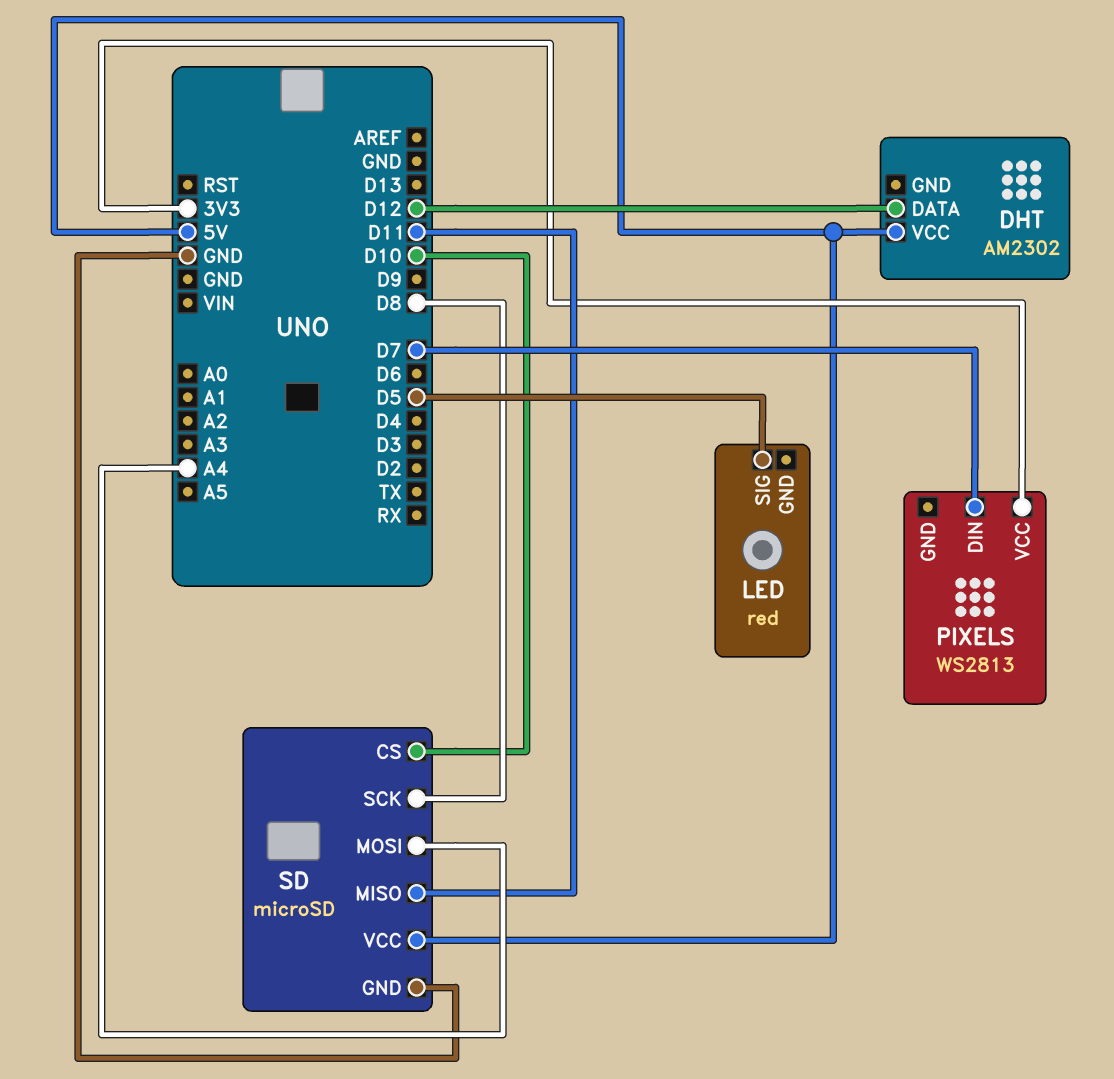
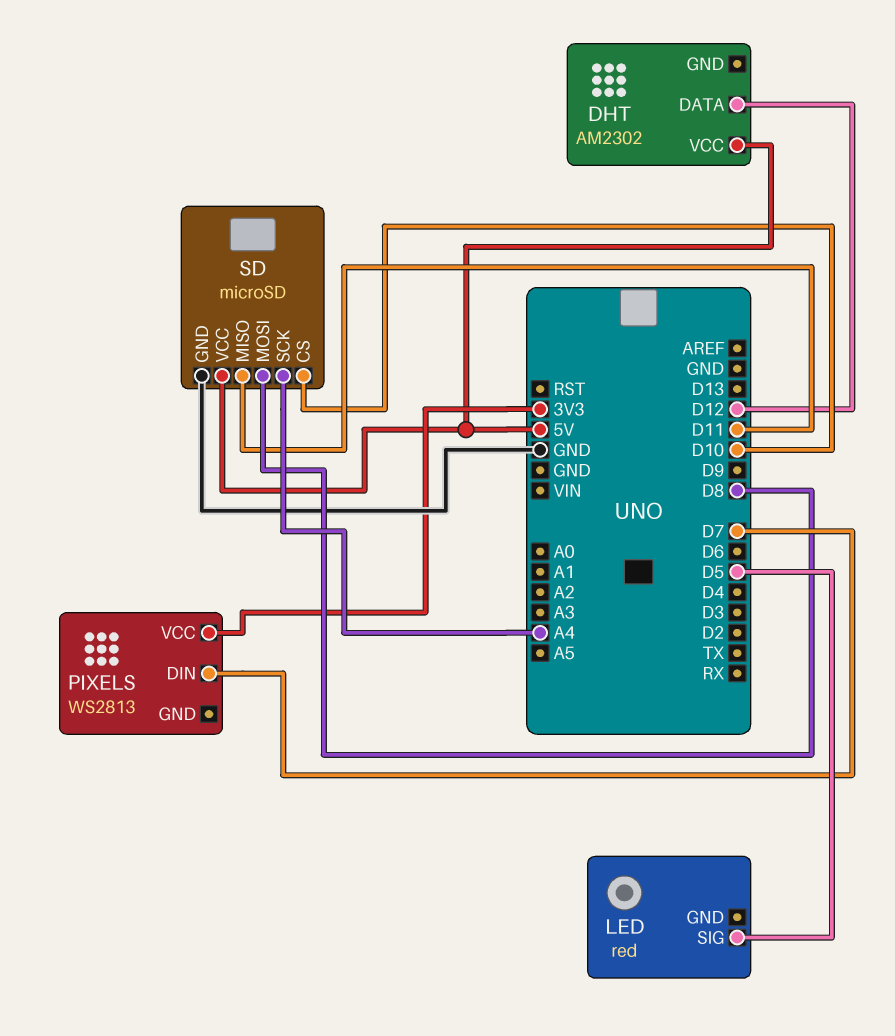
SD pin MOSI: A4 -> D8
SD pin SCK: D8 -> A4

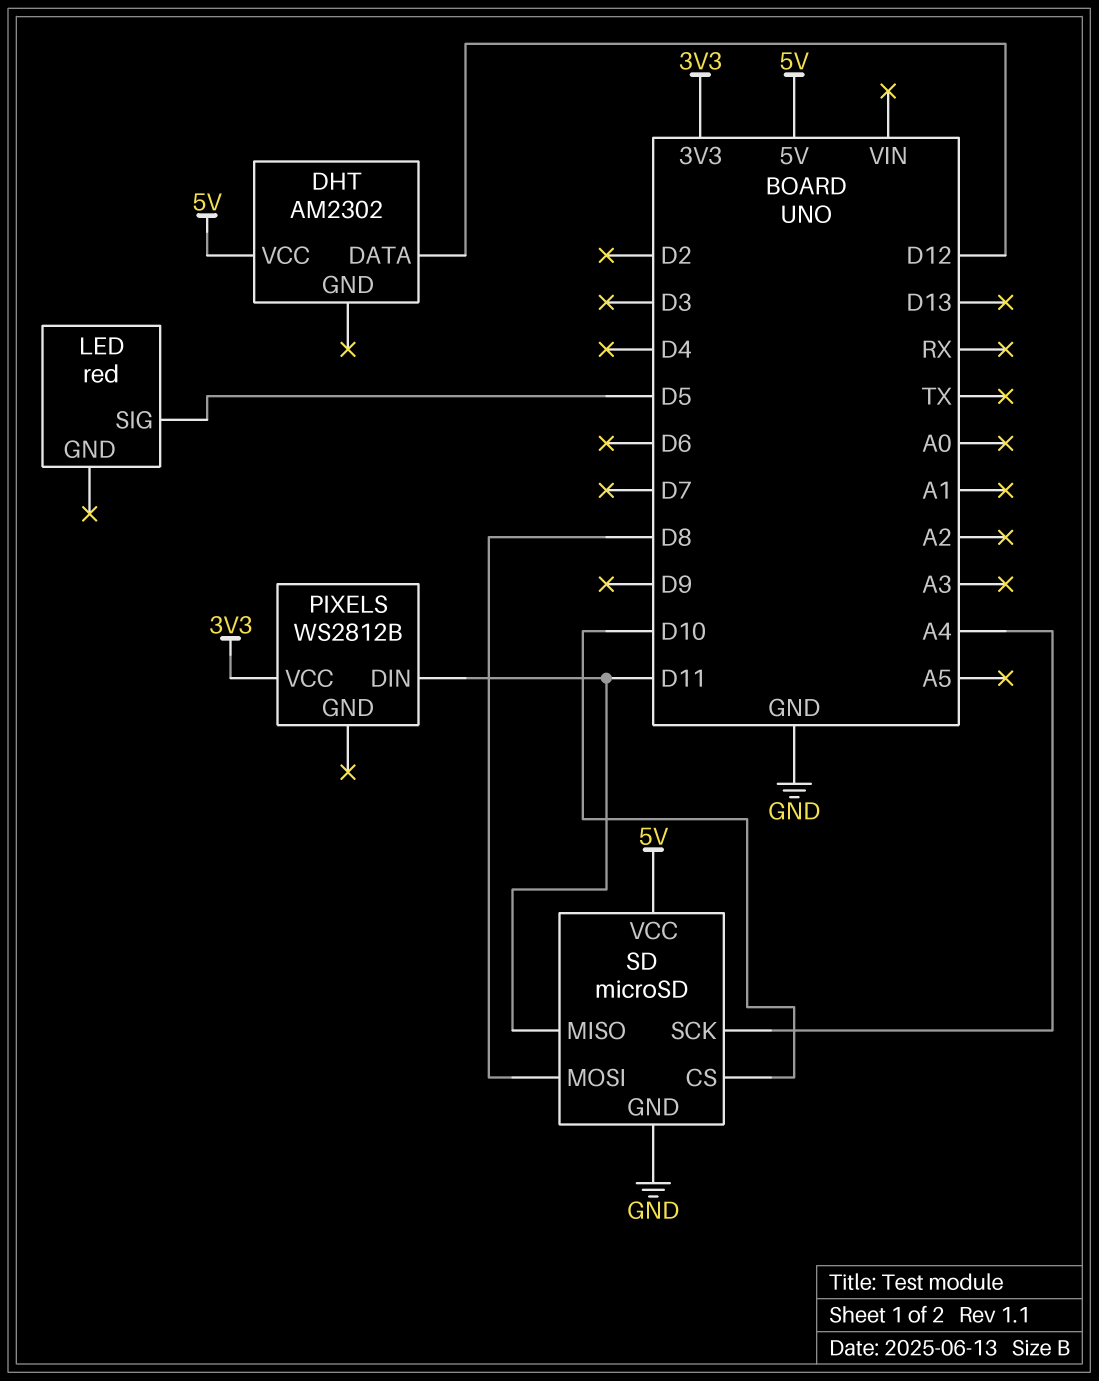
PIXELS: WS2813 -> WS2812B
PIXELS pin DIN: D7 -> D11

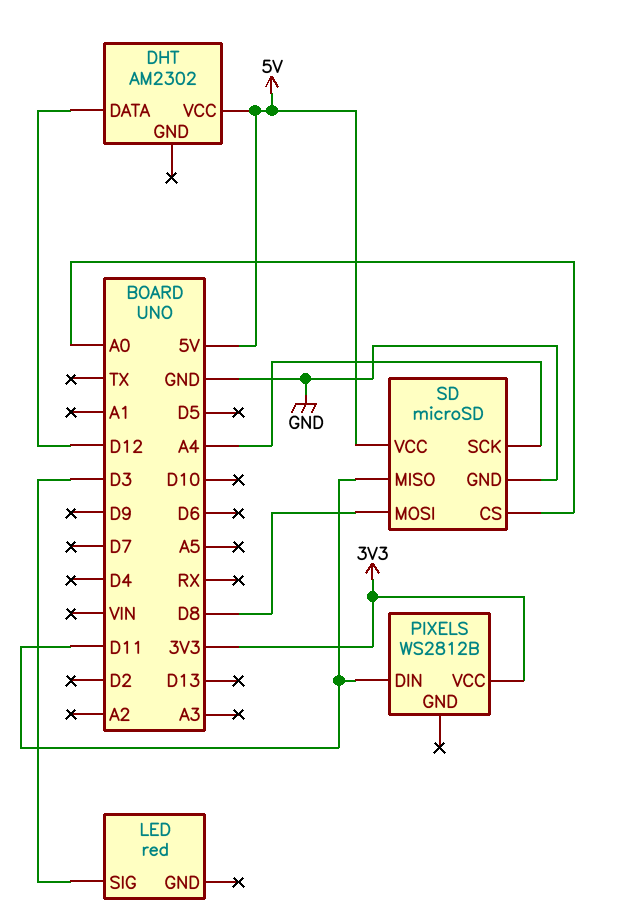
LED pin SIG: D5 -> D3
SD pin CS: D10 -> A0

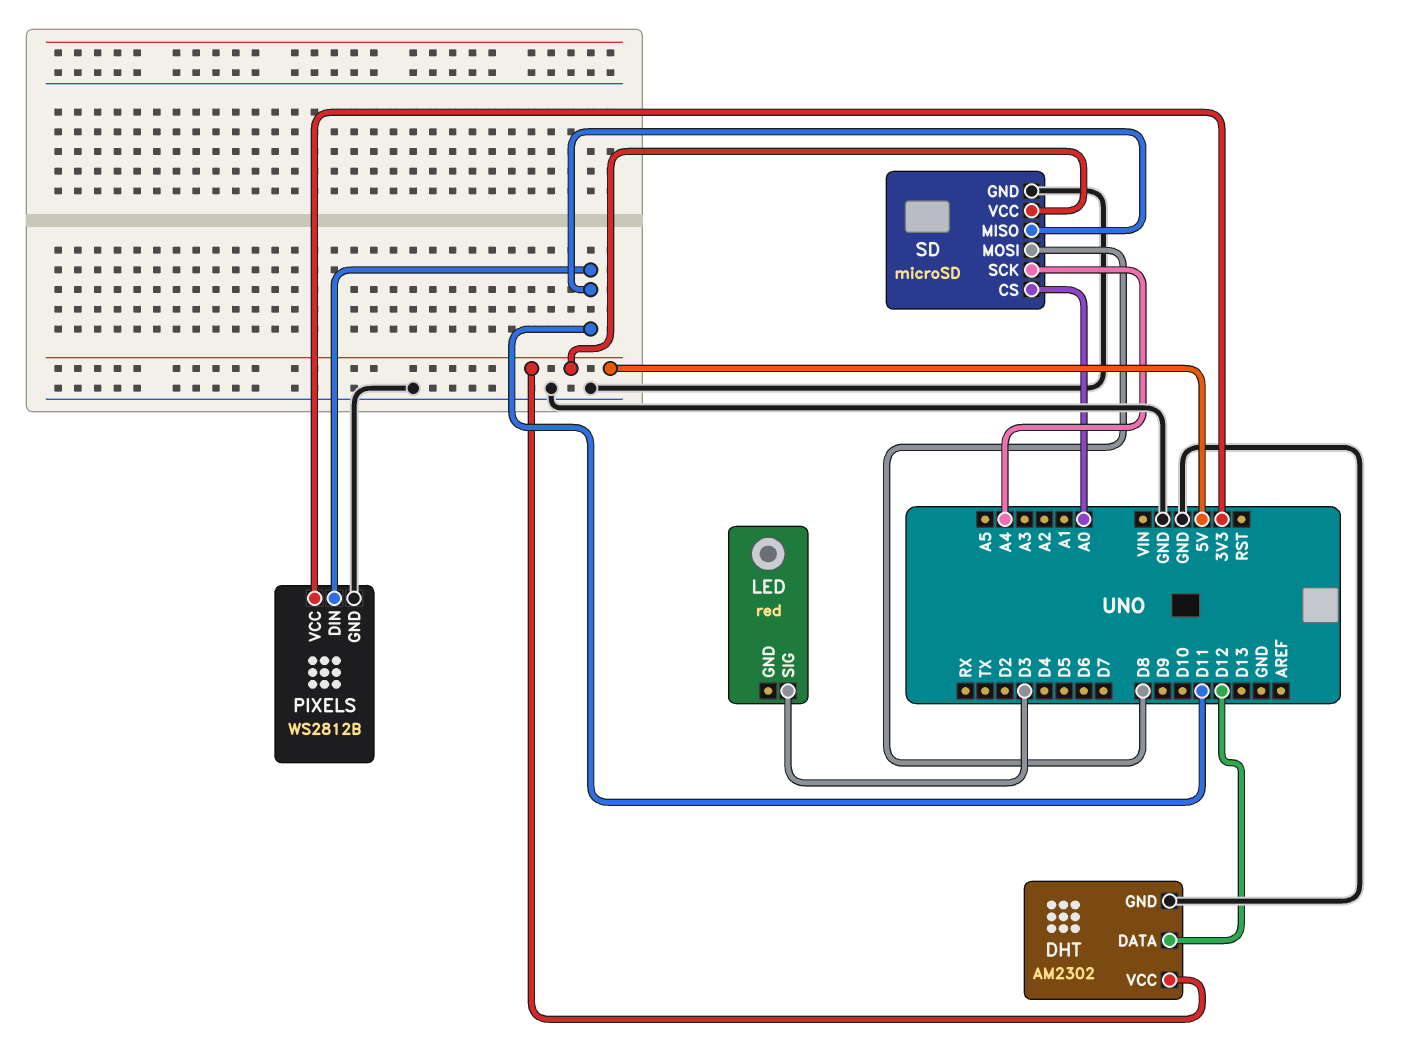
DHT pin GND: none -> GND
PIXELS pin GND: none -> GND

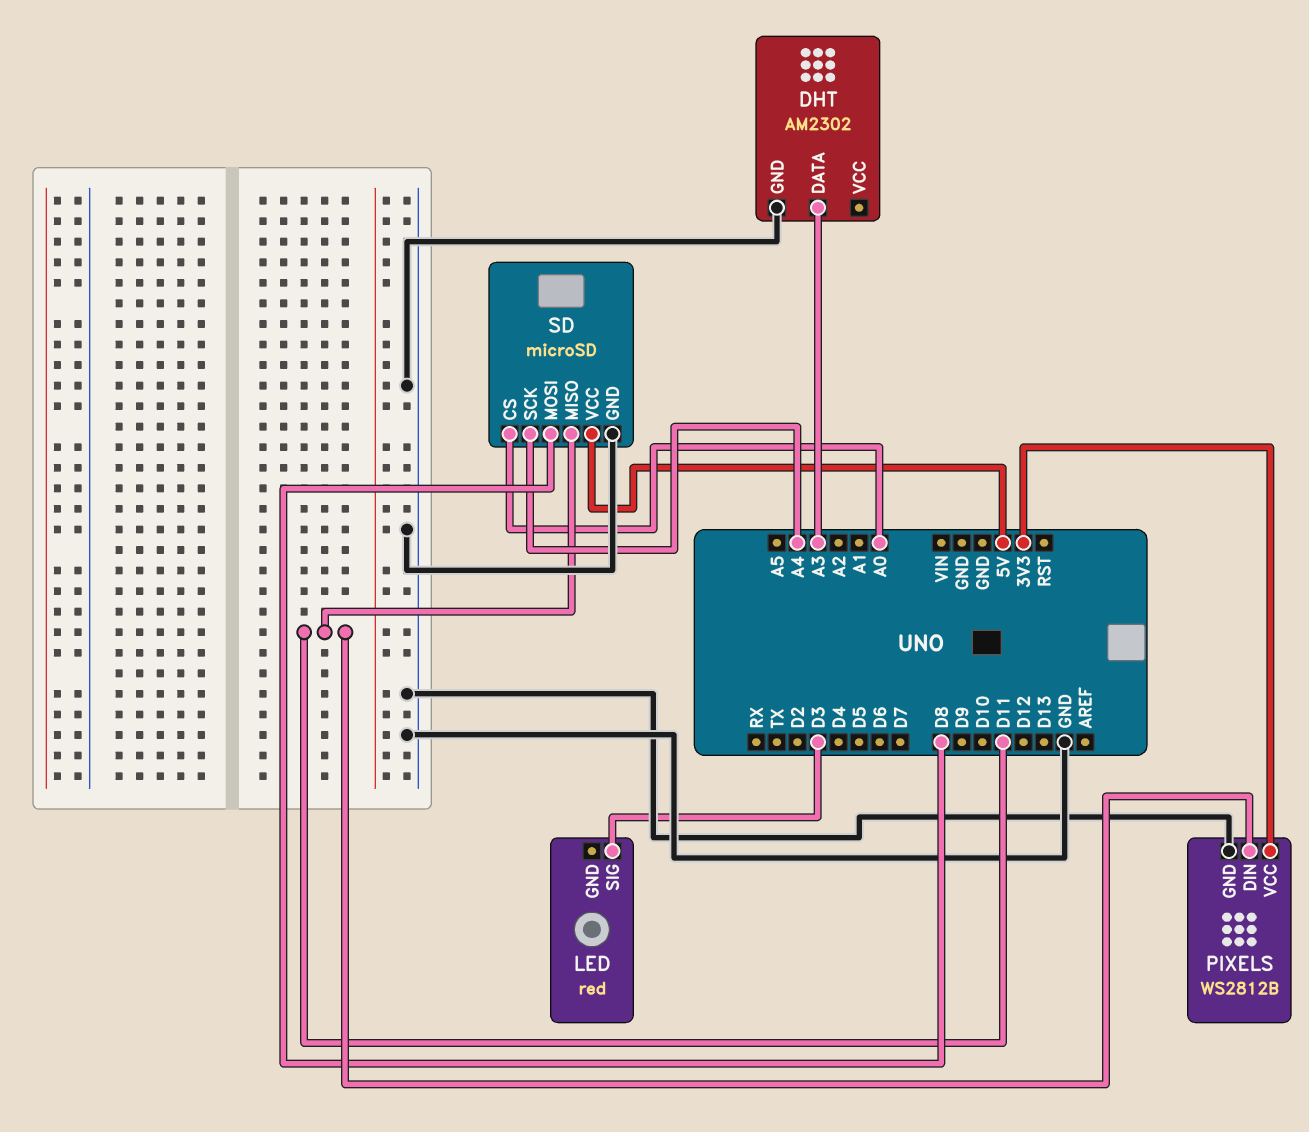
DHT pin DATA: D12 -> A3
DHT pin VCC: 5V -> none

